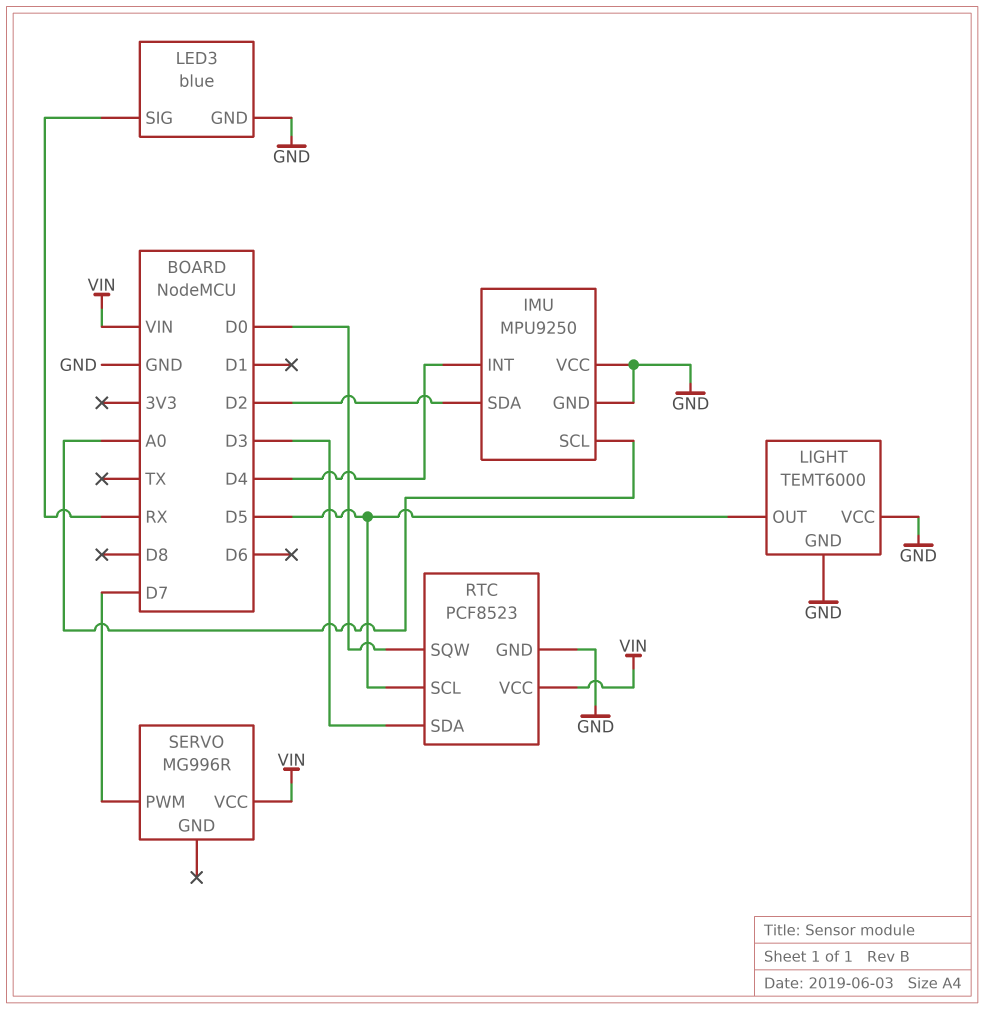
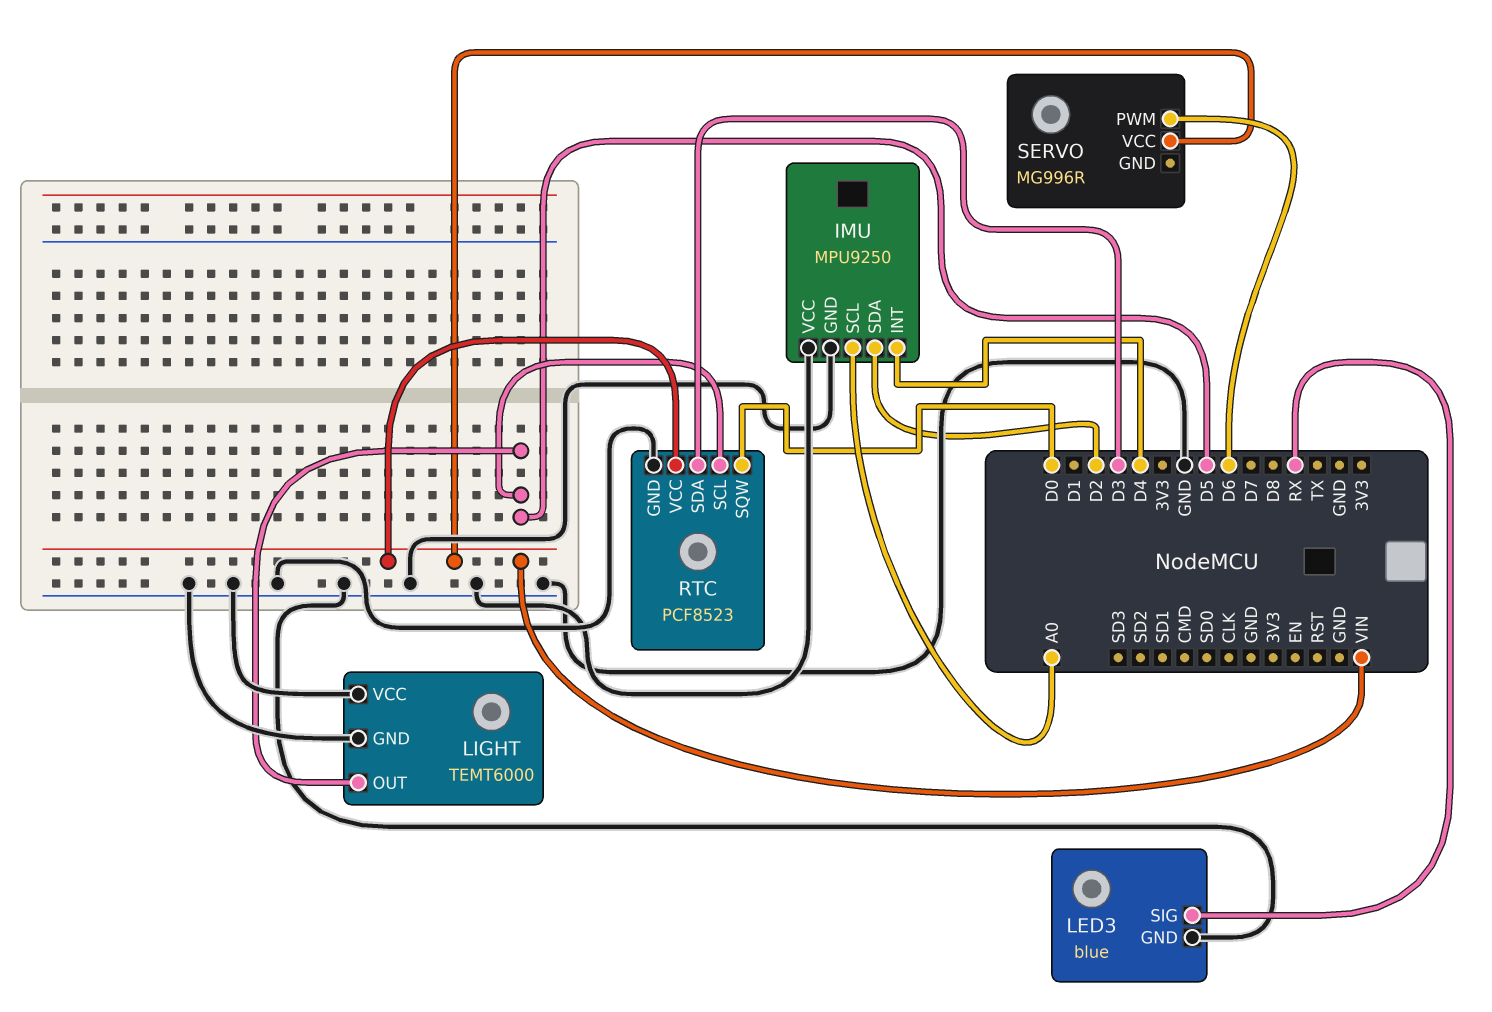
SERVO pin PWM: D7 -> D6

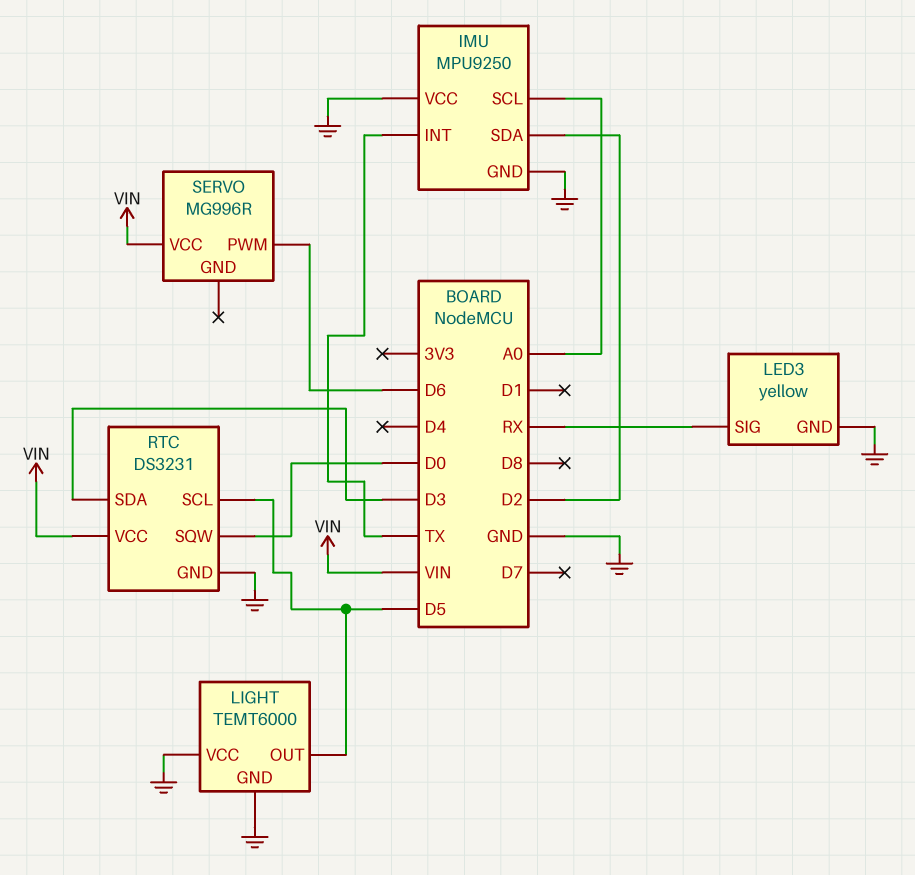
IMU pin INT: D4 -> TX
LED3: blue -> yellow
RTC: PCF8523 -> DS3231

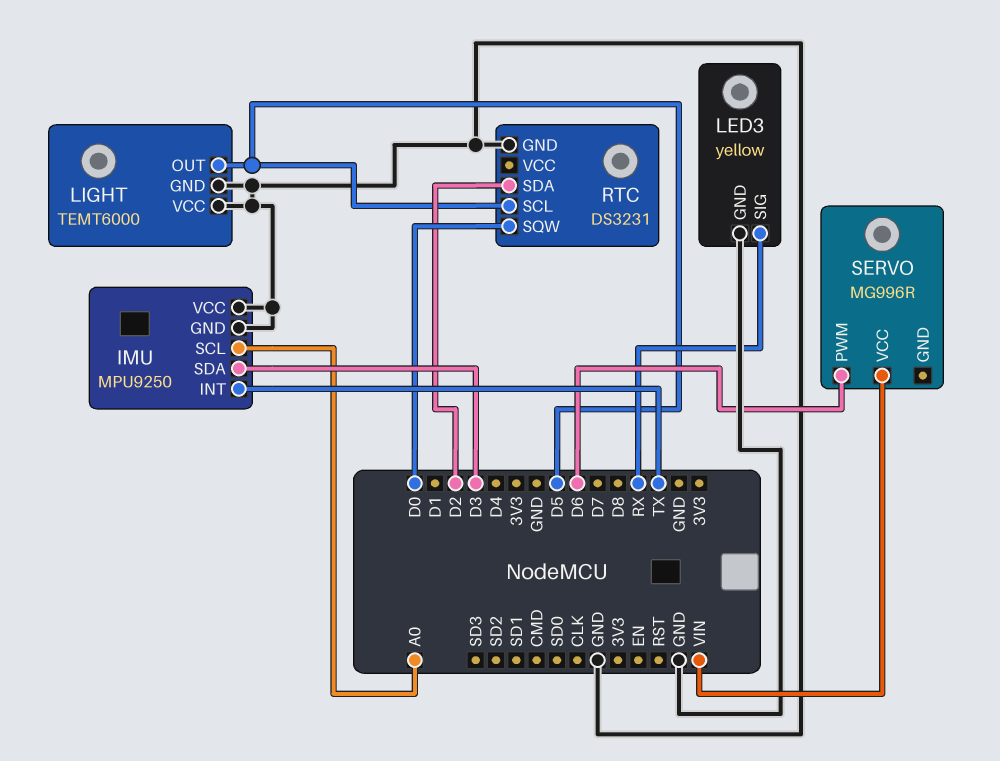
IMU pin SDA: D2 -> D3
RTC pin SDA: D3 -> D2
RTC pin VCC: VIN -> none

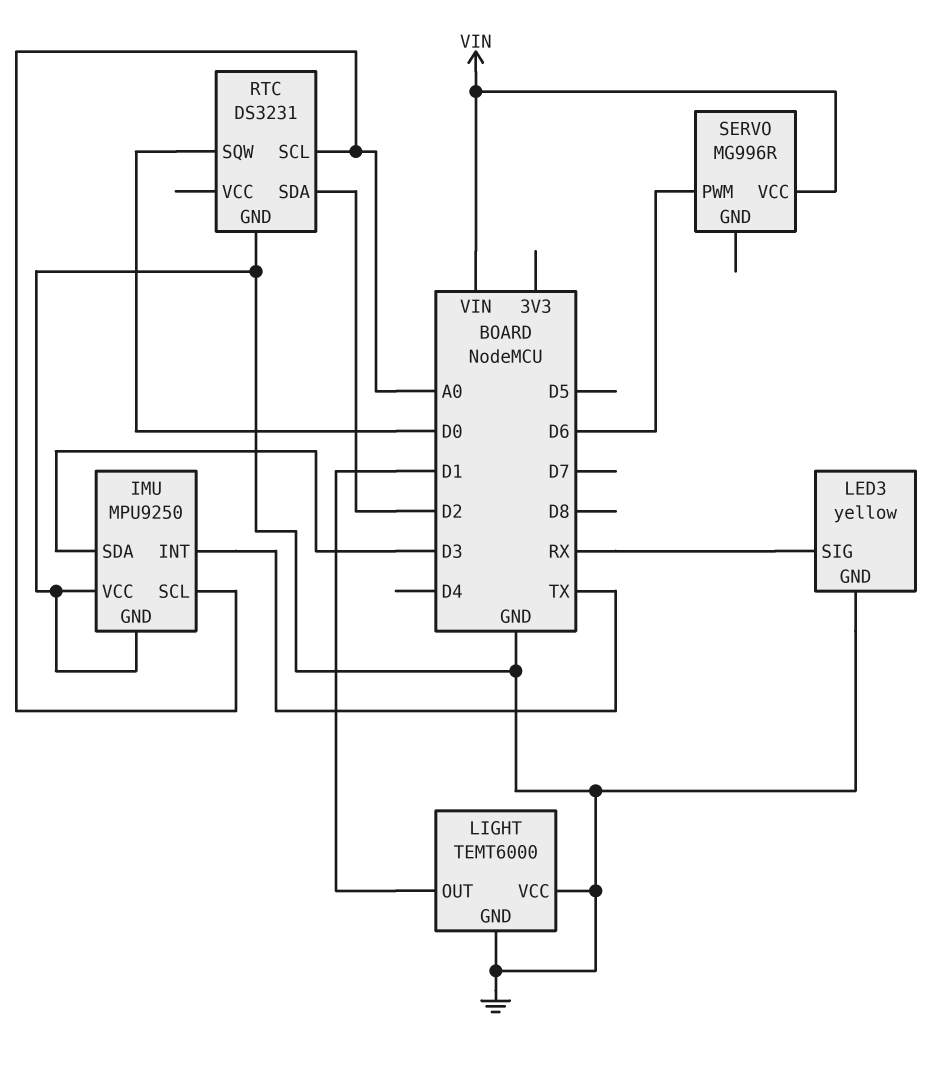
LIGHT pin OUT: D5 -> D1
RTC pin SCL: D5 -> A0

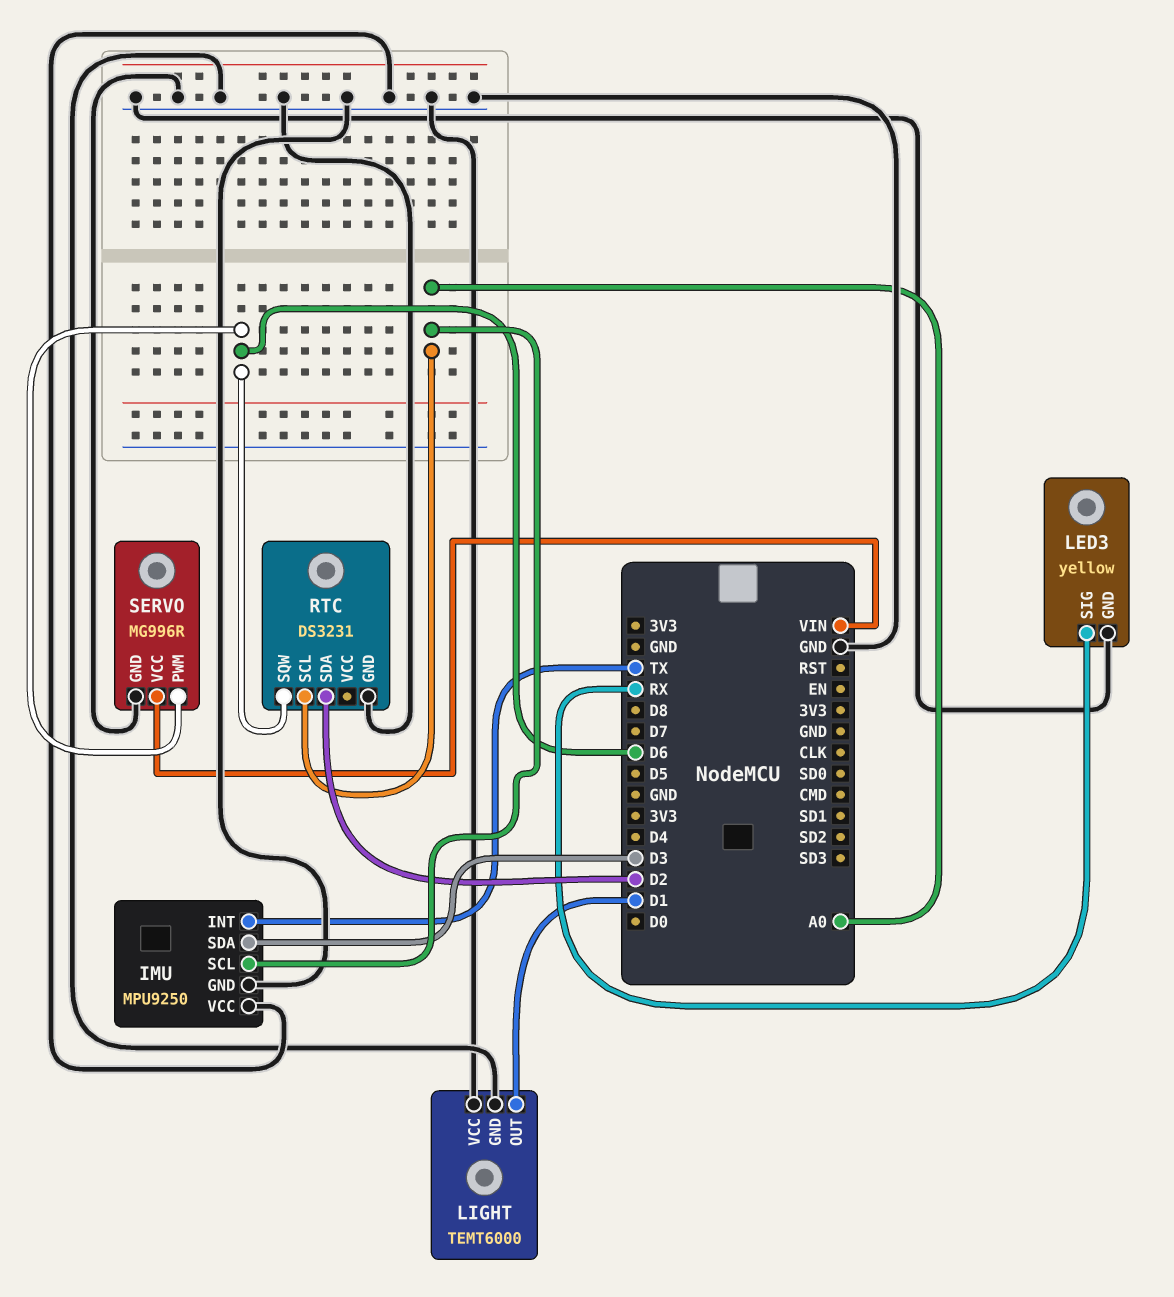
RTC pin SQW: D0 -> D6
SERVO pin GND: none -> GND

